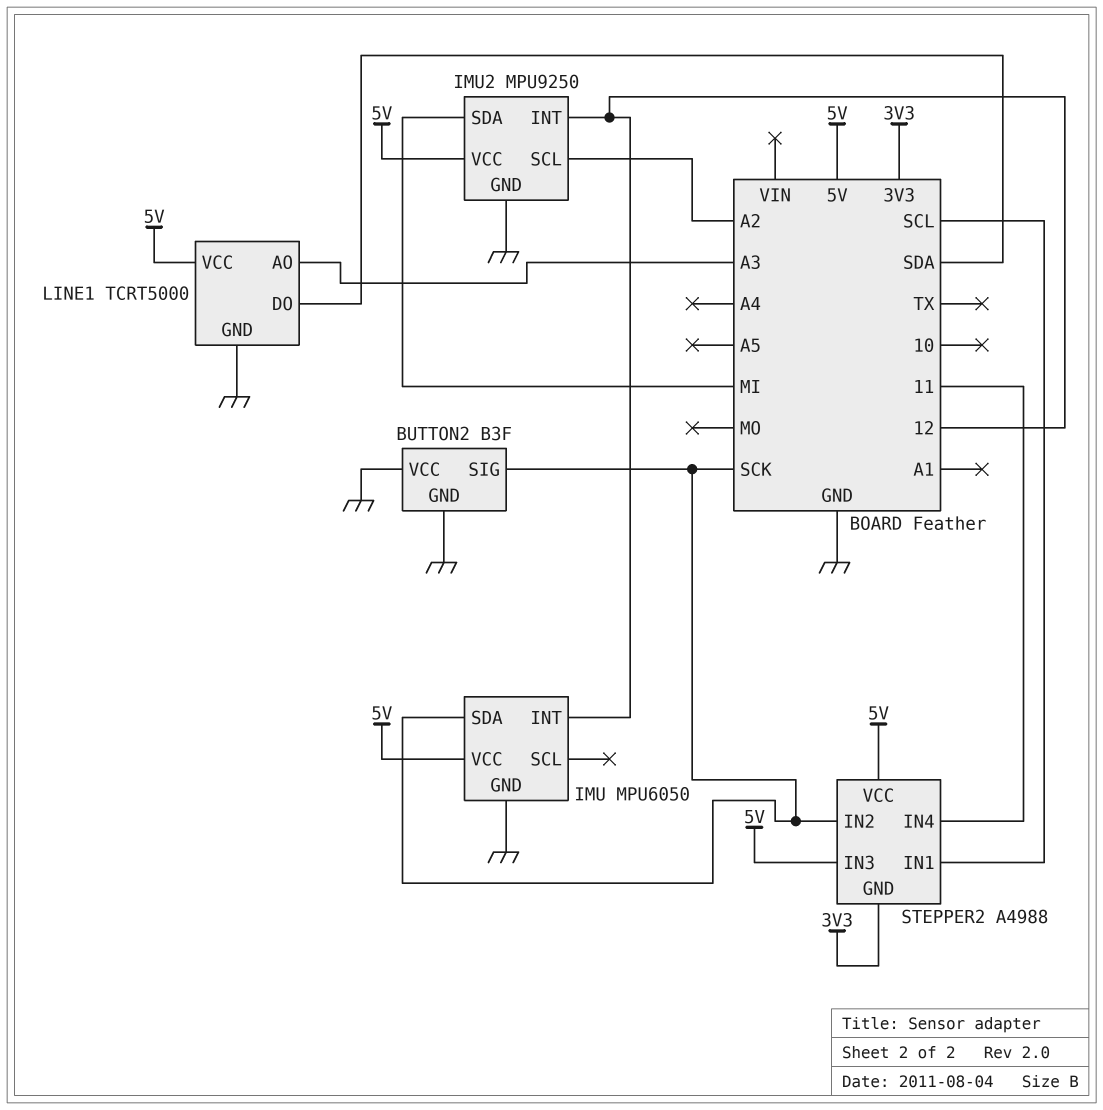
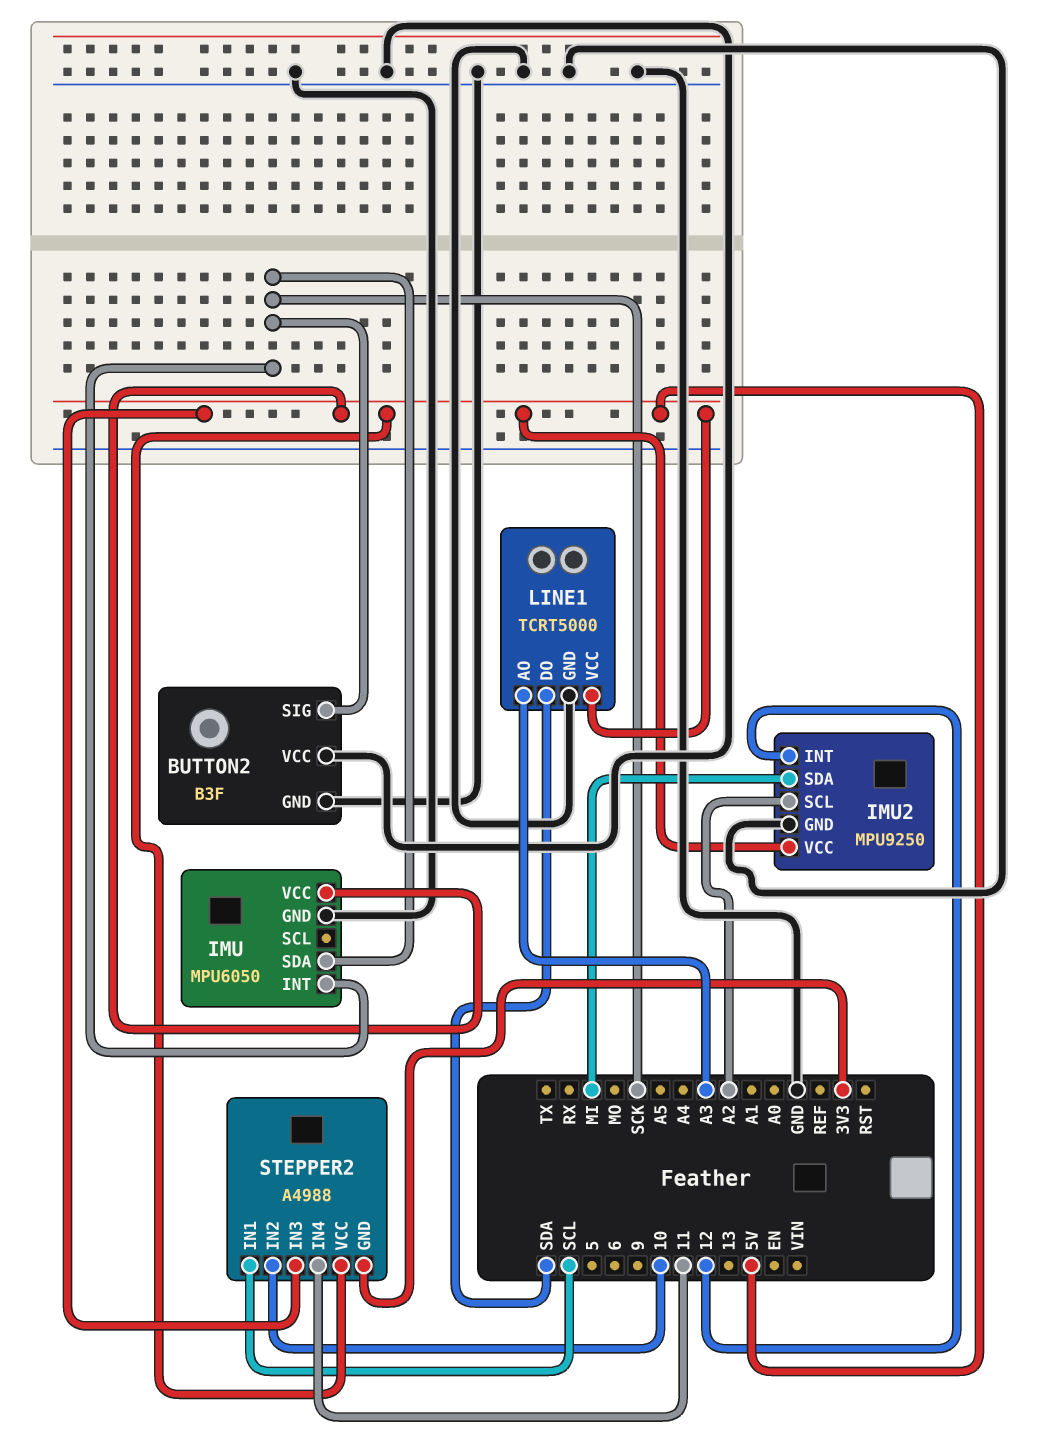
IMU pin INT: 12 -> SCK
STEPPER2 pin IN2: SCK -> 10

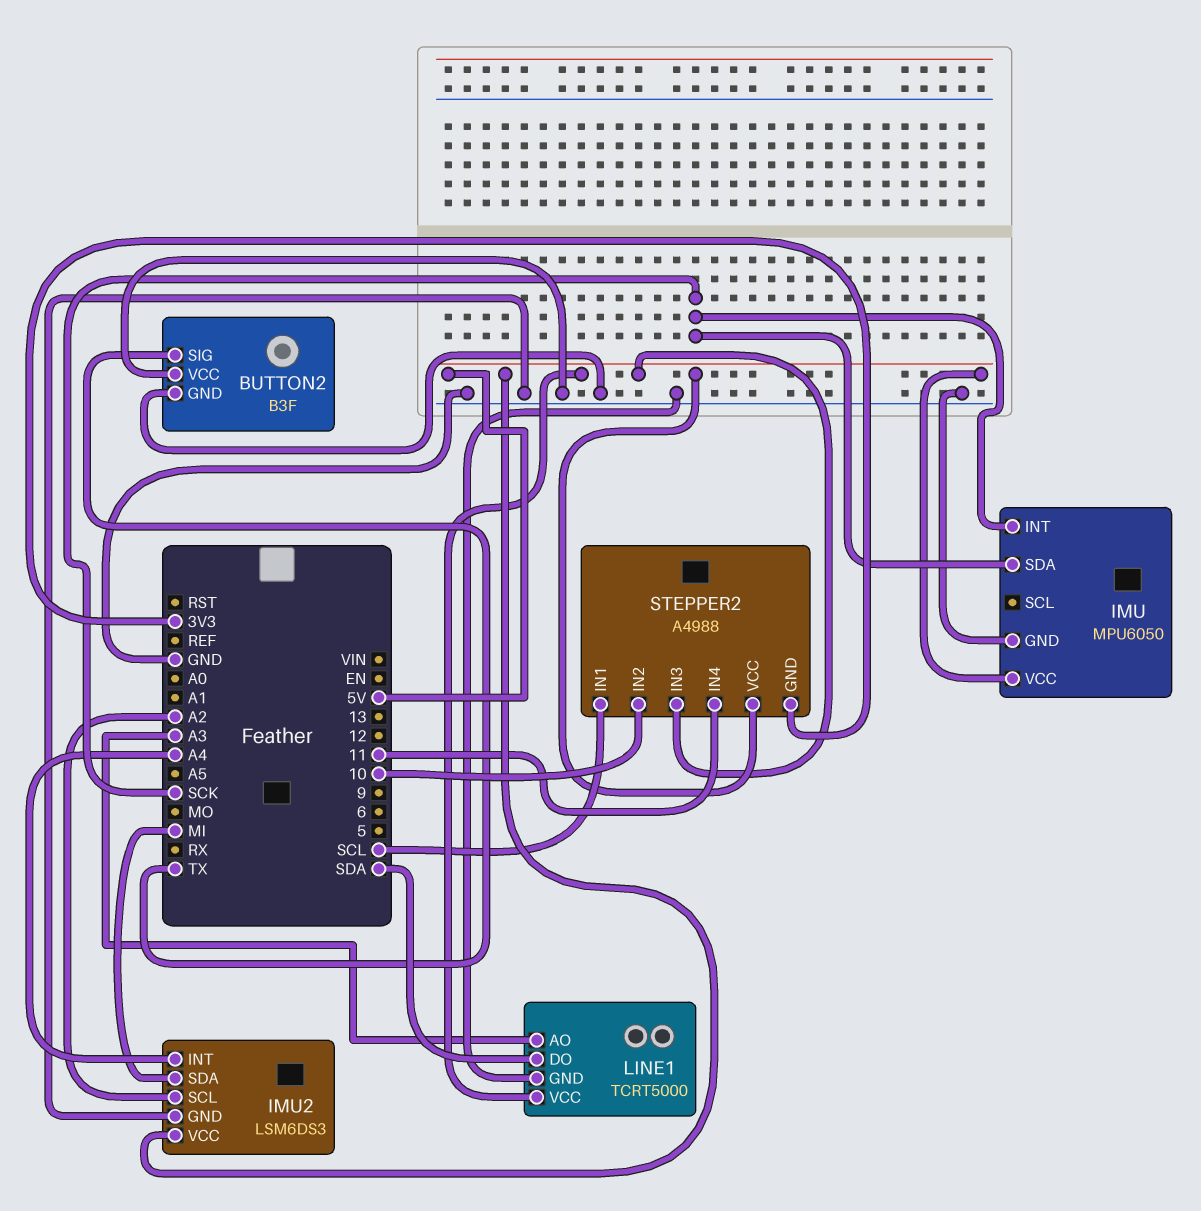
BUTTON2 pin SIG: SCK -> TX
IMU2: MPU9250 -> LSM6DS3
IMU2 pin INT: 12 -> A4

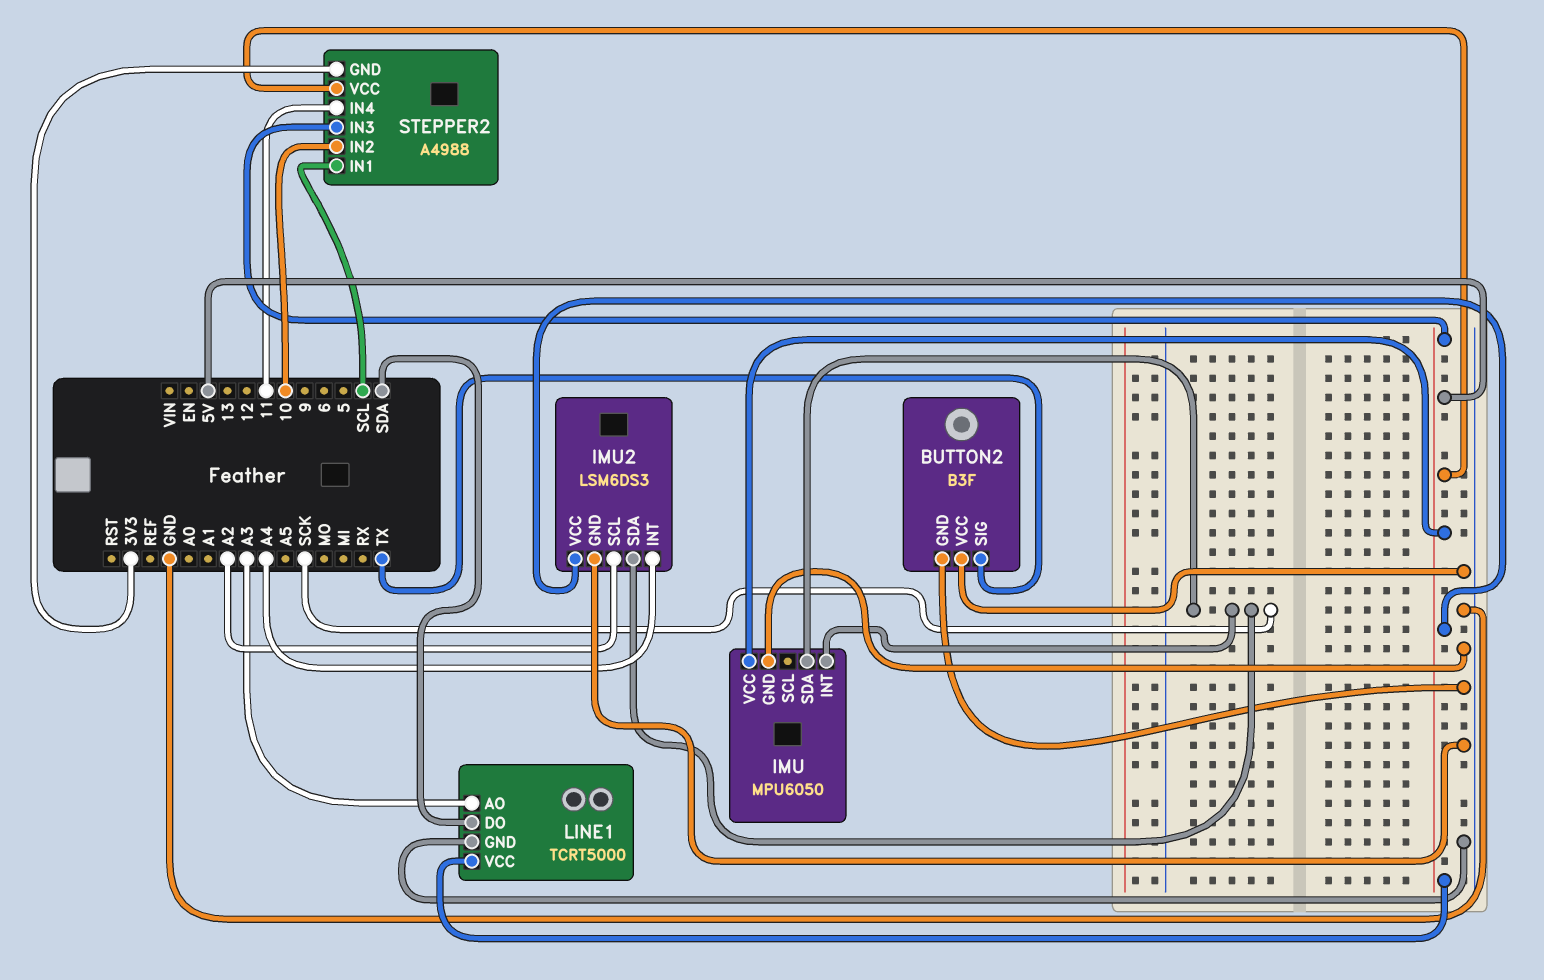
IMU2 pin SDA: MI -> SCK

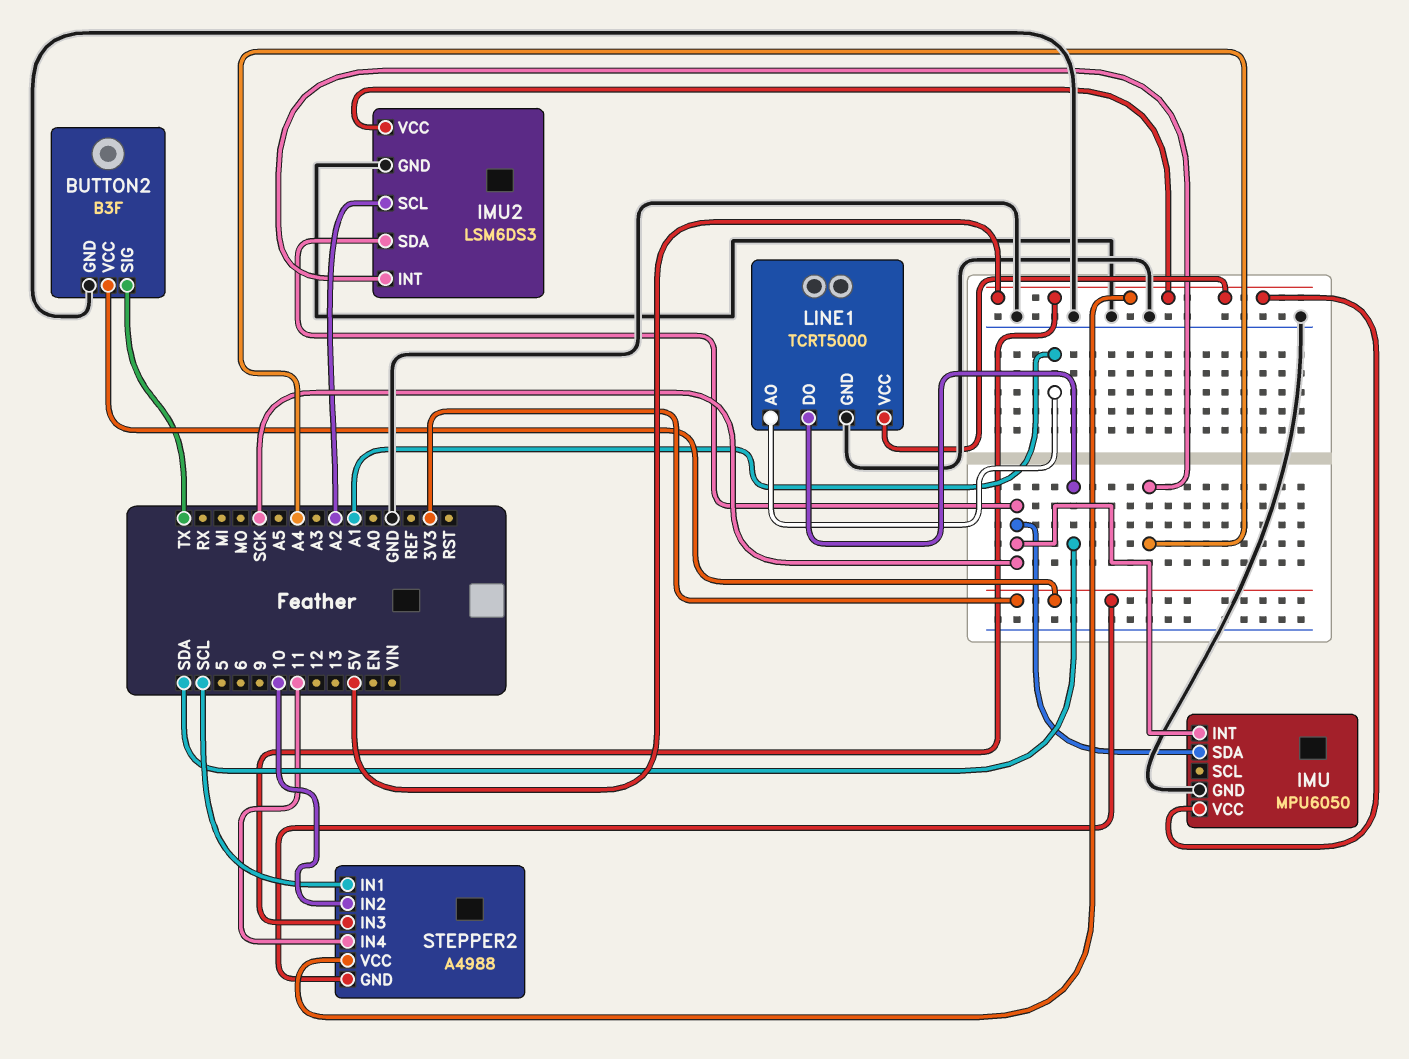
BUTTON2 pin VCC: GND -> 3V3
LINE1 pin AO: A3 -> A1

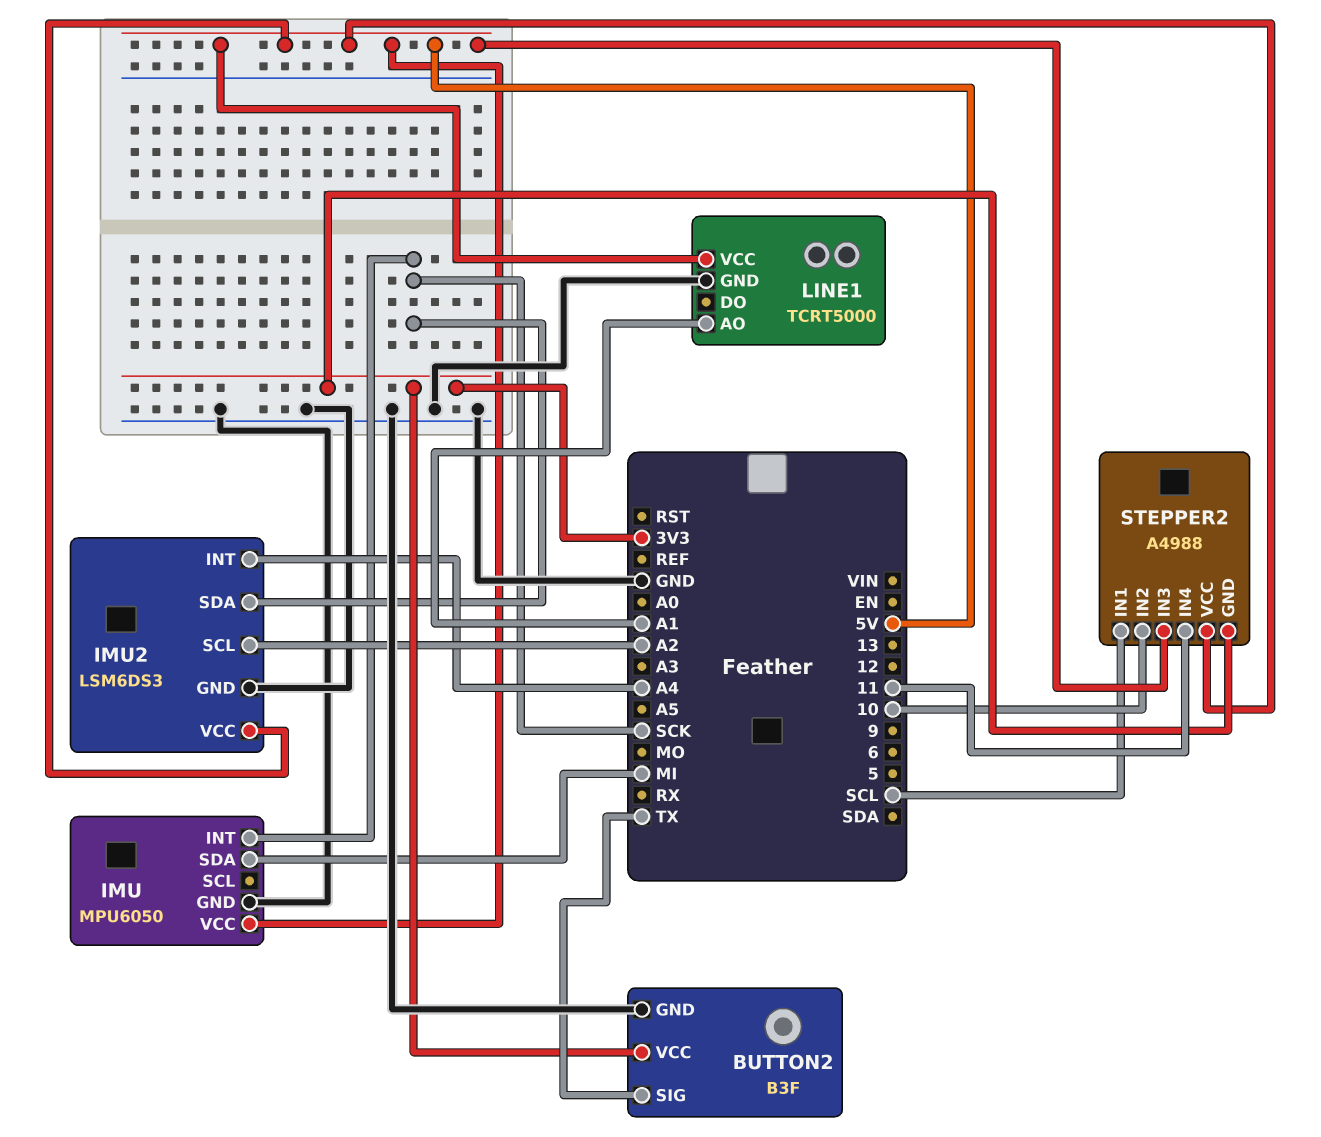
IMU pin SDA: SCK -> MI
LINE1 pin DO: SDA -> none

